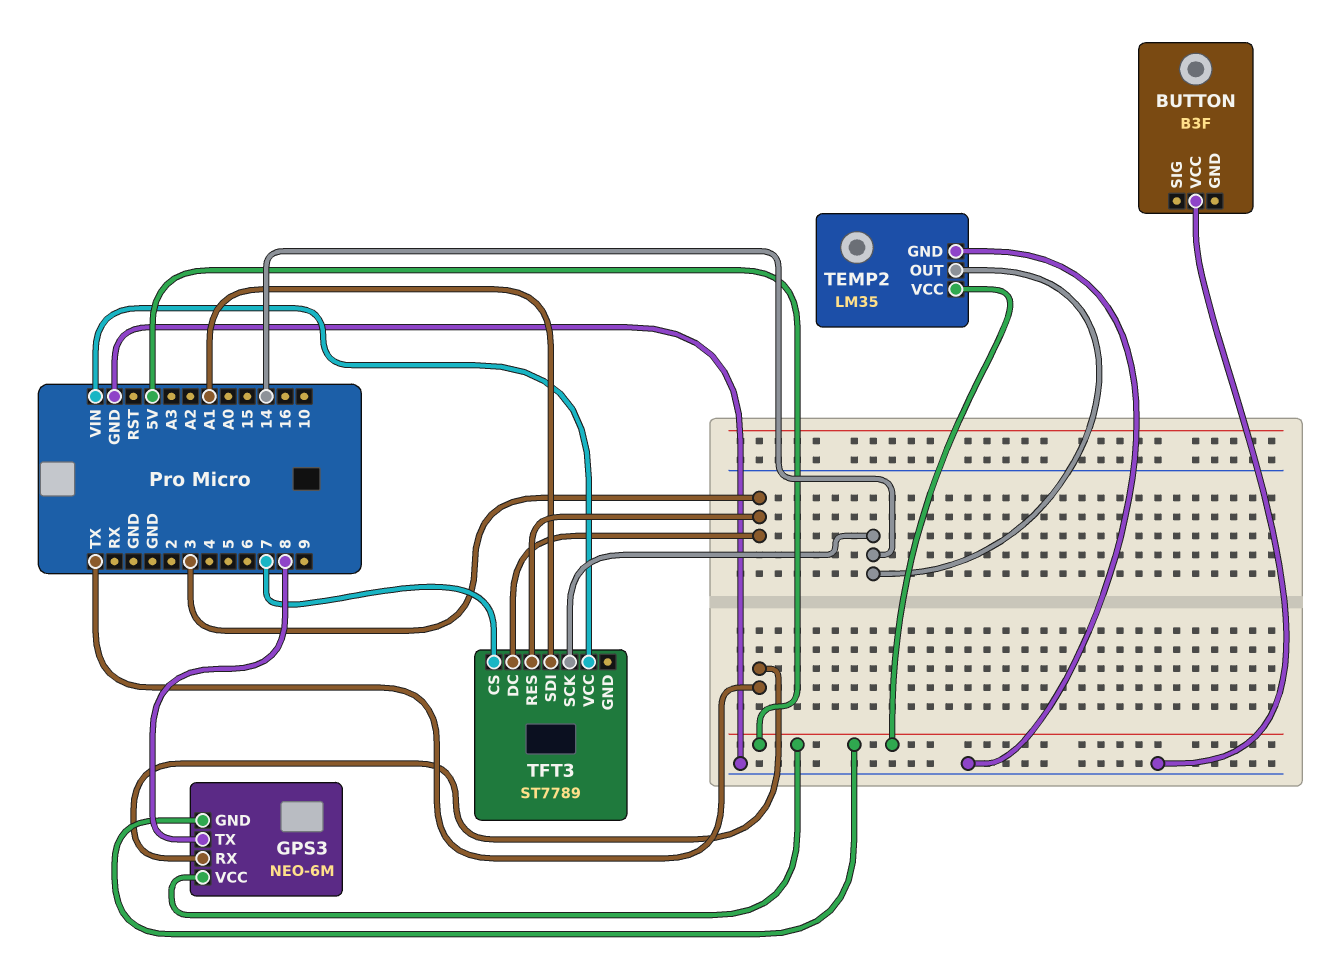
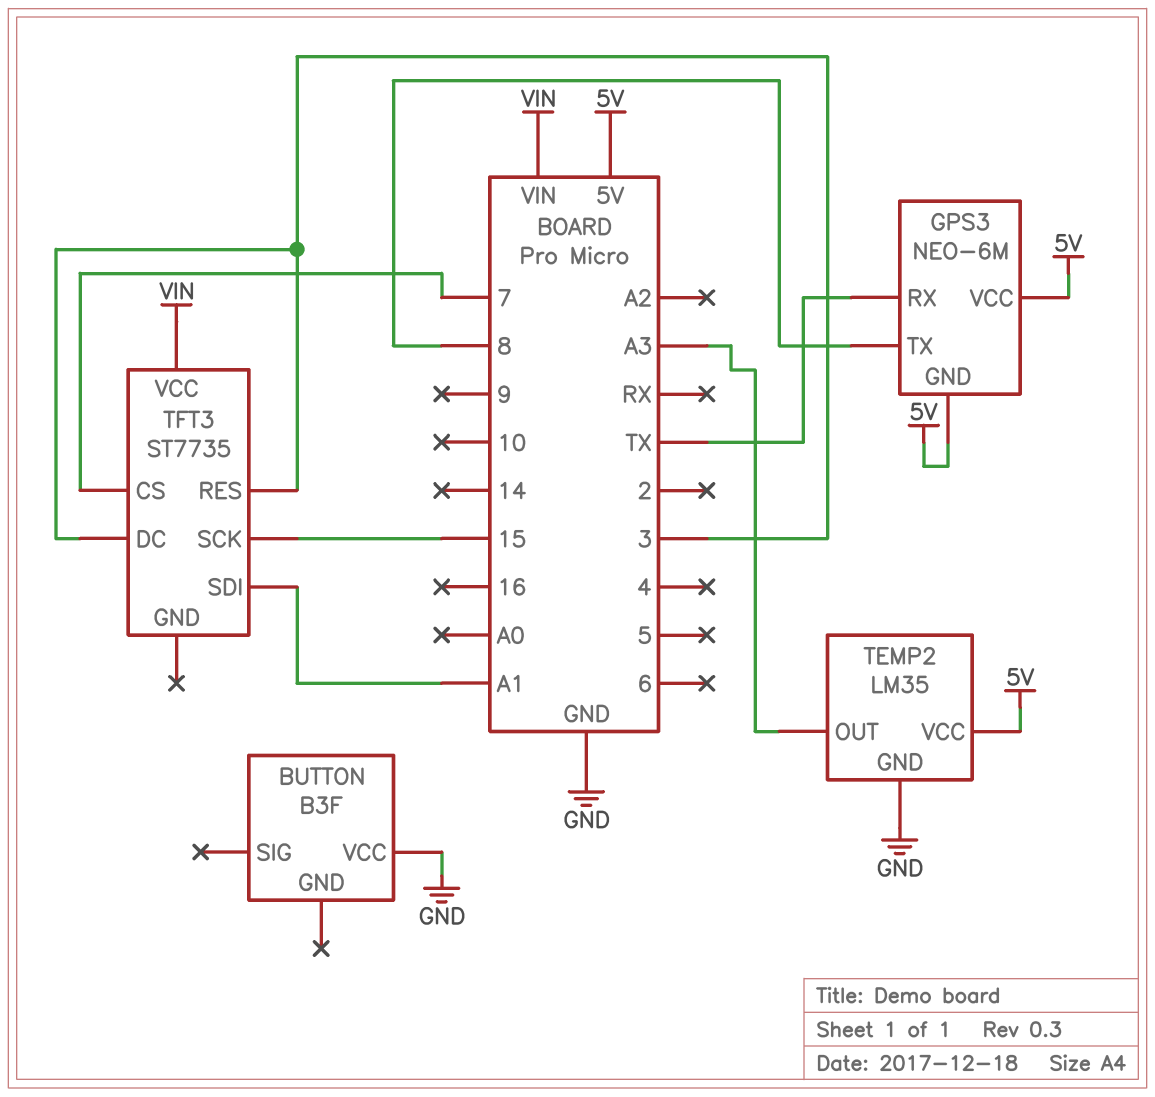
TEMP2 pin OUT: 14 -> A3
TFT3: ST7789 -> ST7735
TFT3 pin SCK: 14 -> 15

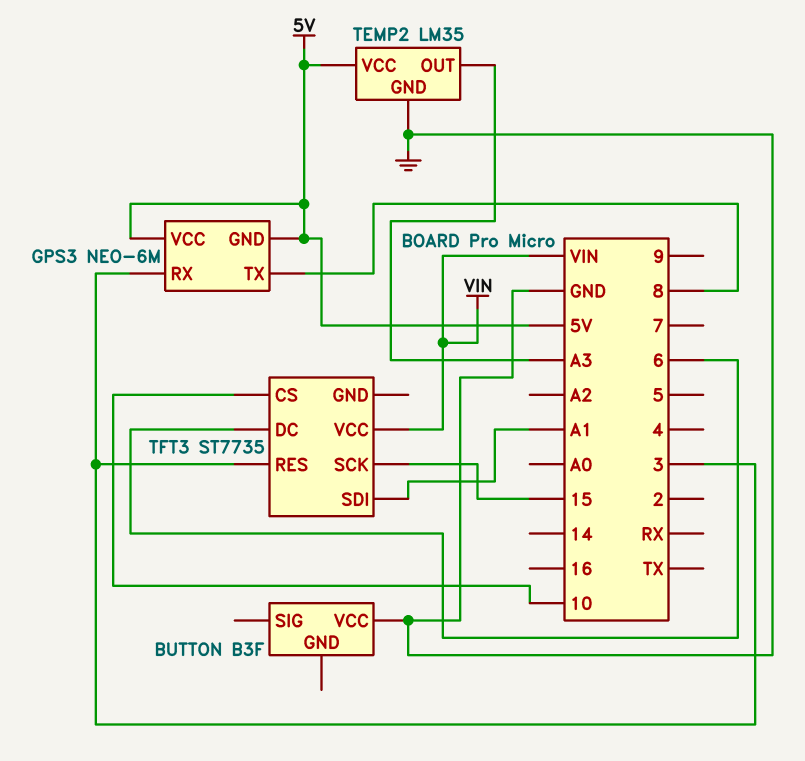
GPS3 pin RX: TX -> 3
TFT3 pin CS: 7 -> 10
TFT3 pin DC: 3 -> 6

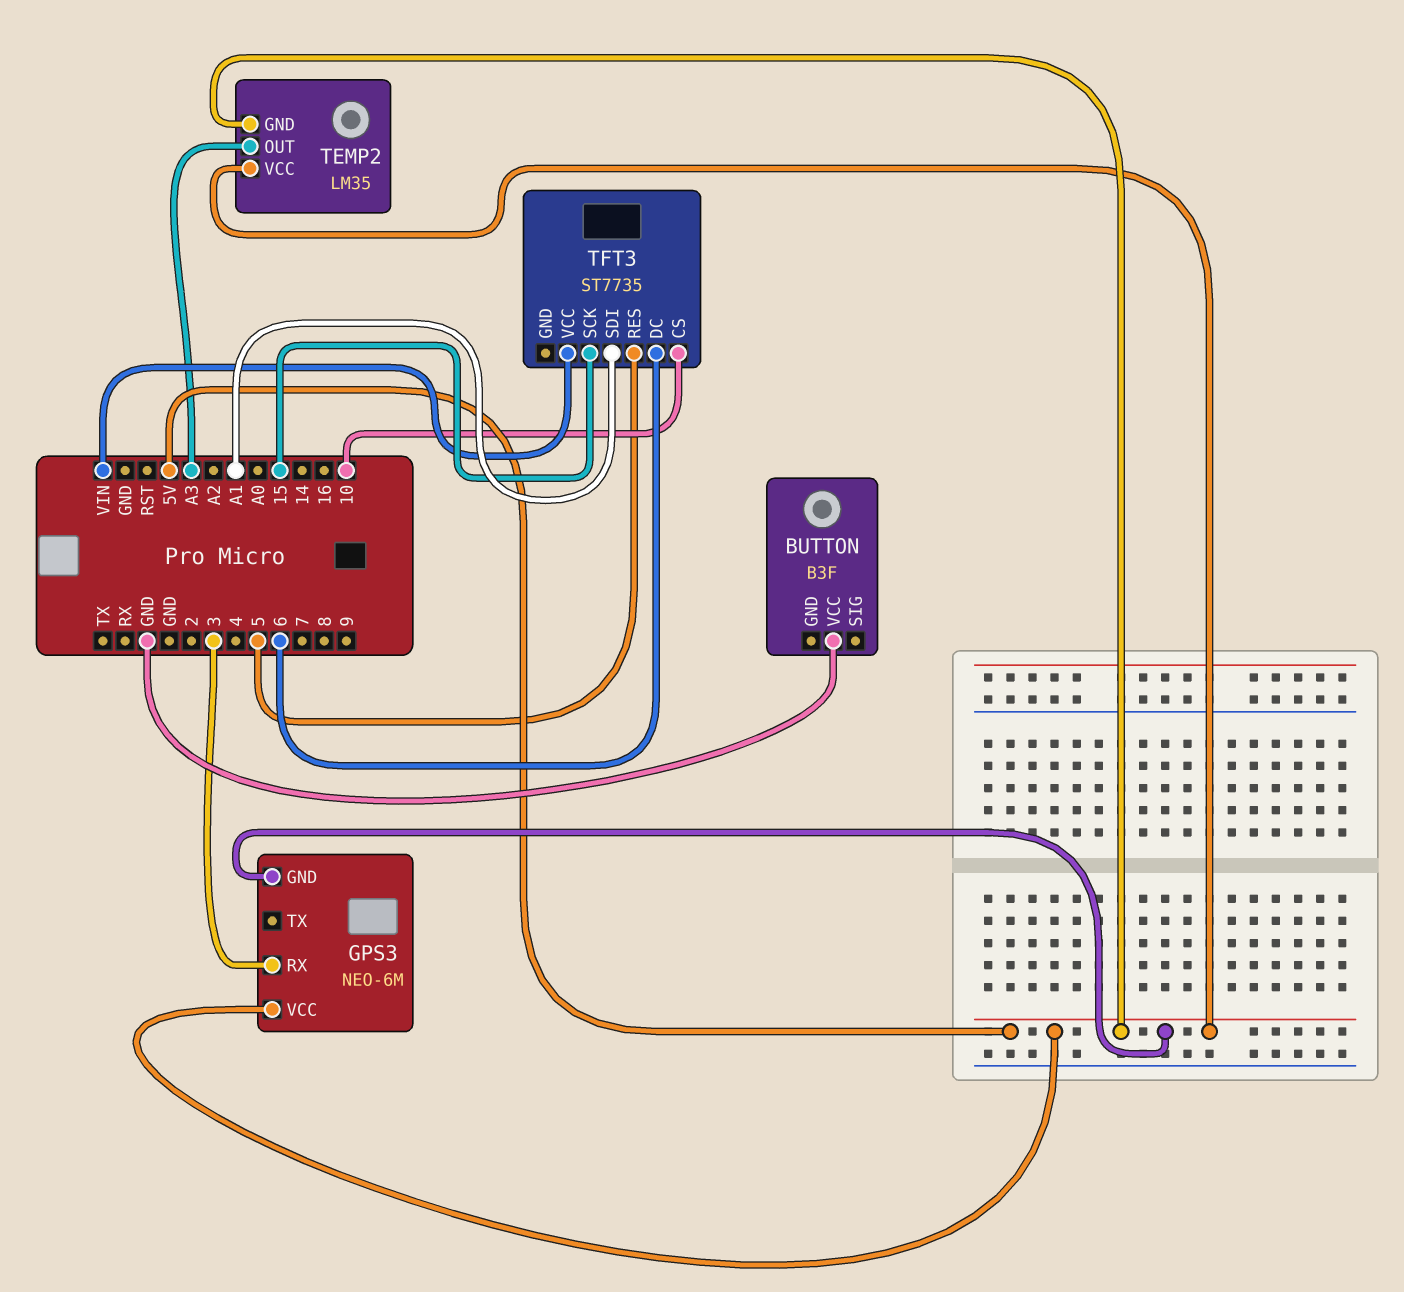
GPS3 pin TX: 8 -> none
TEMP2 pin GND: GND -> 5V
TFT3 pin RES: 3 -> 5

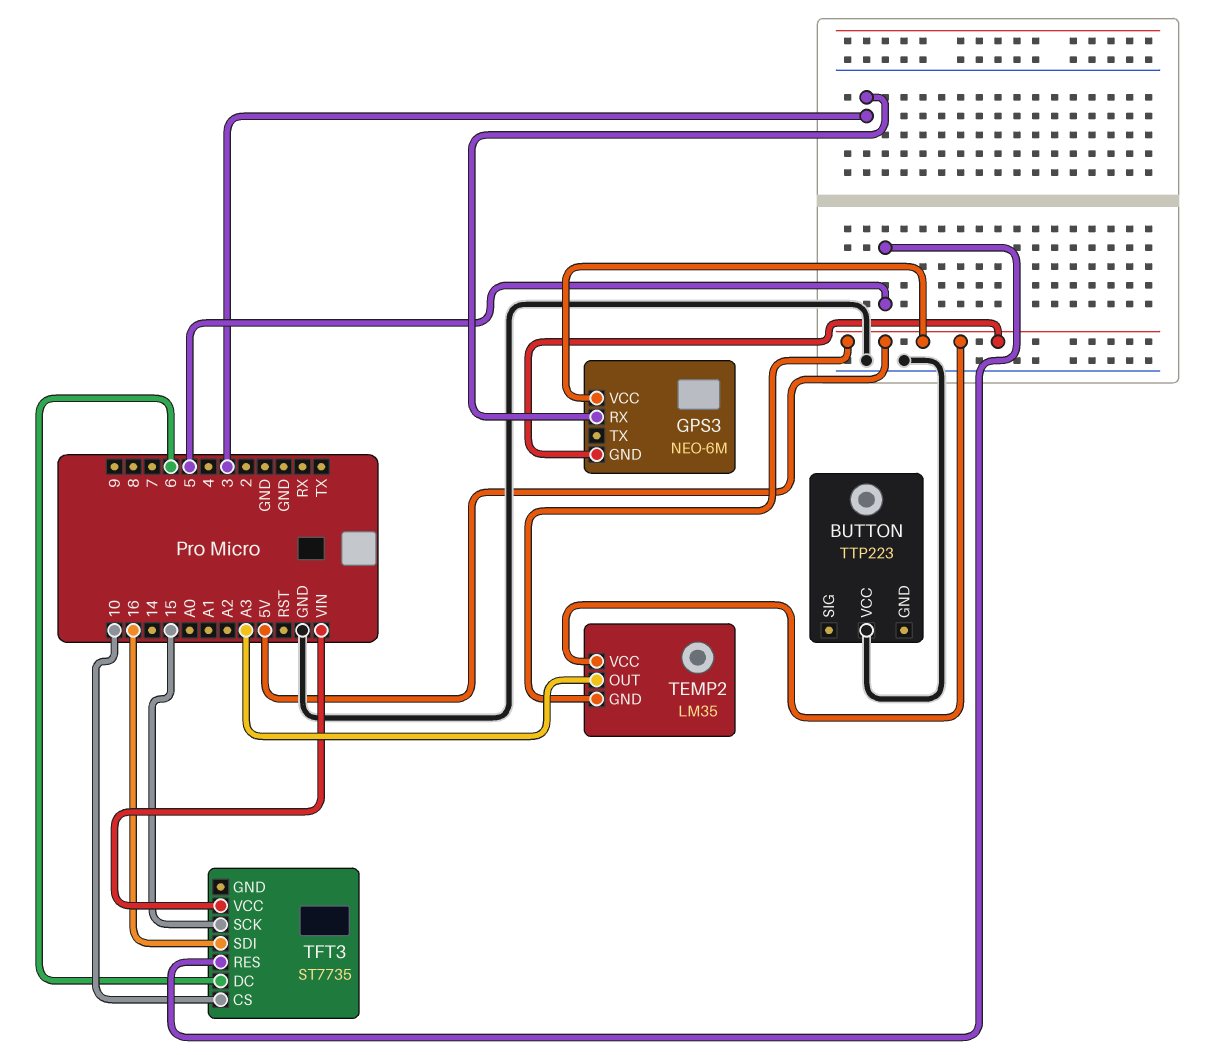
BUTTON: B3F -> TTP223
TFT3 pin SDI: A1 -> 16

